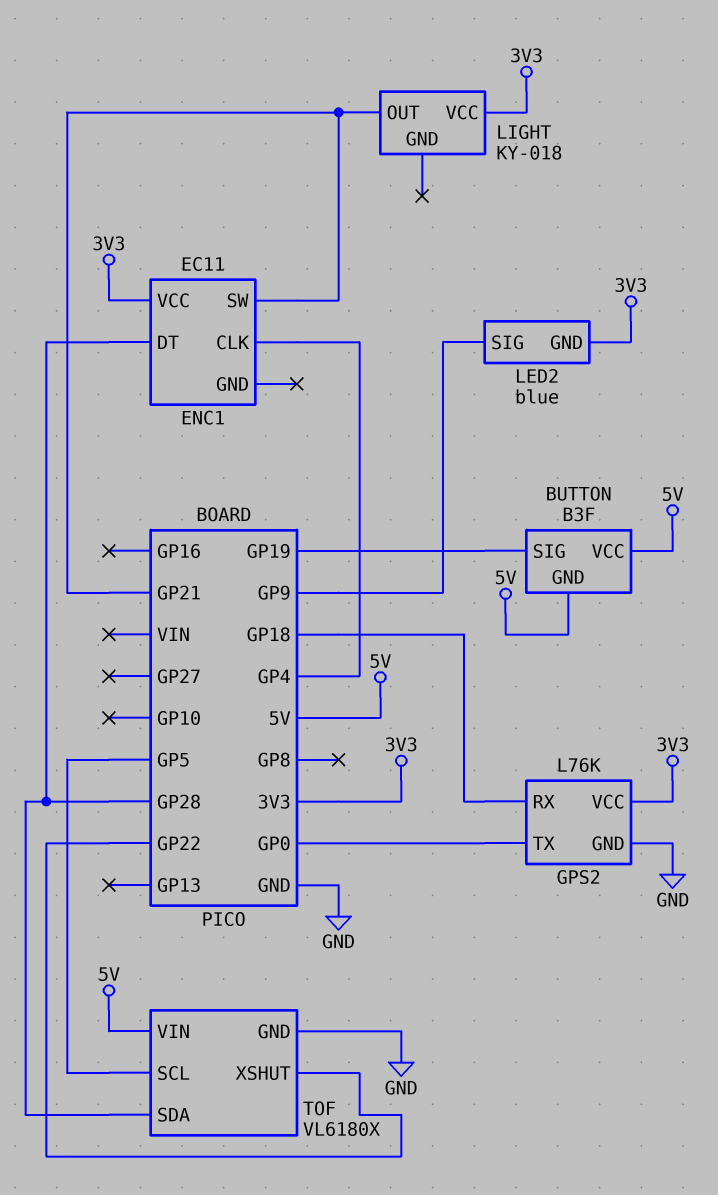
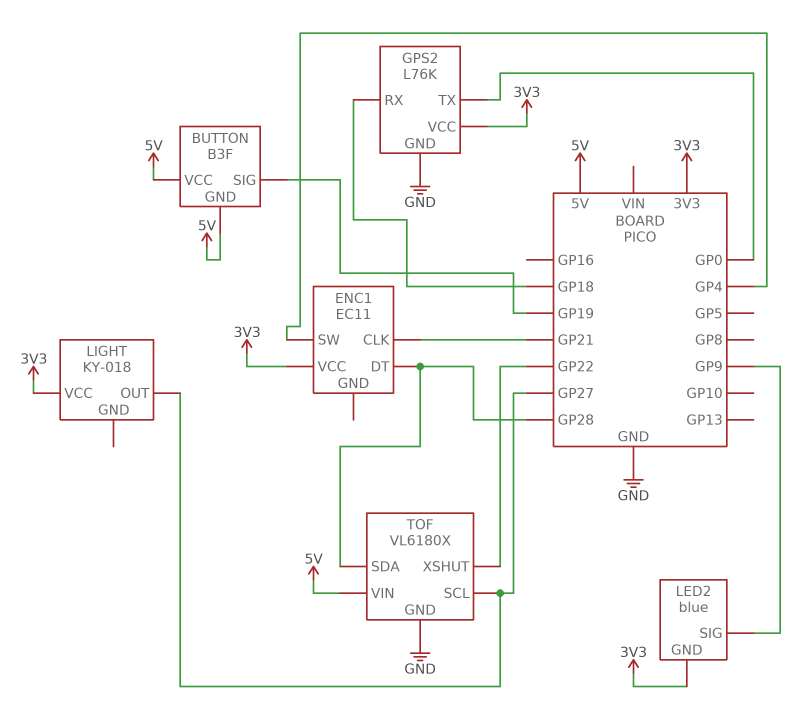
ENC1 pin CLK: GP4 -> GP21
ENC1 pin SW: GP21 -> GP4
LIGHT pin OUT: GP21 -> GP27
TOF pin SCL: GP5 -> GP27

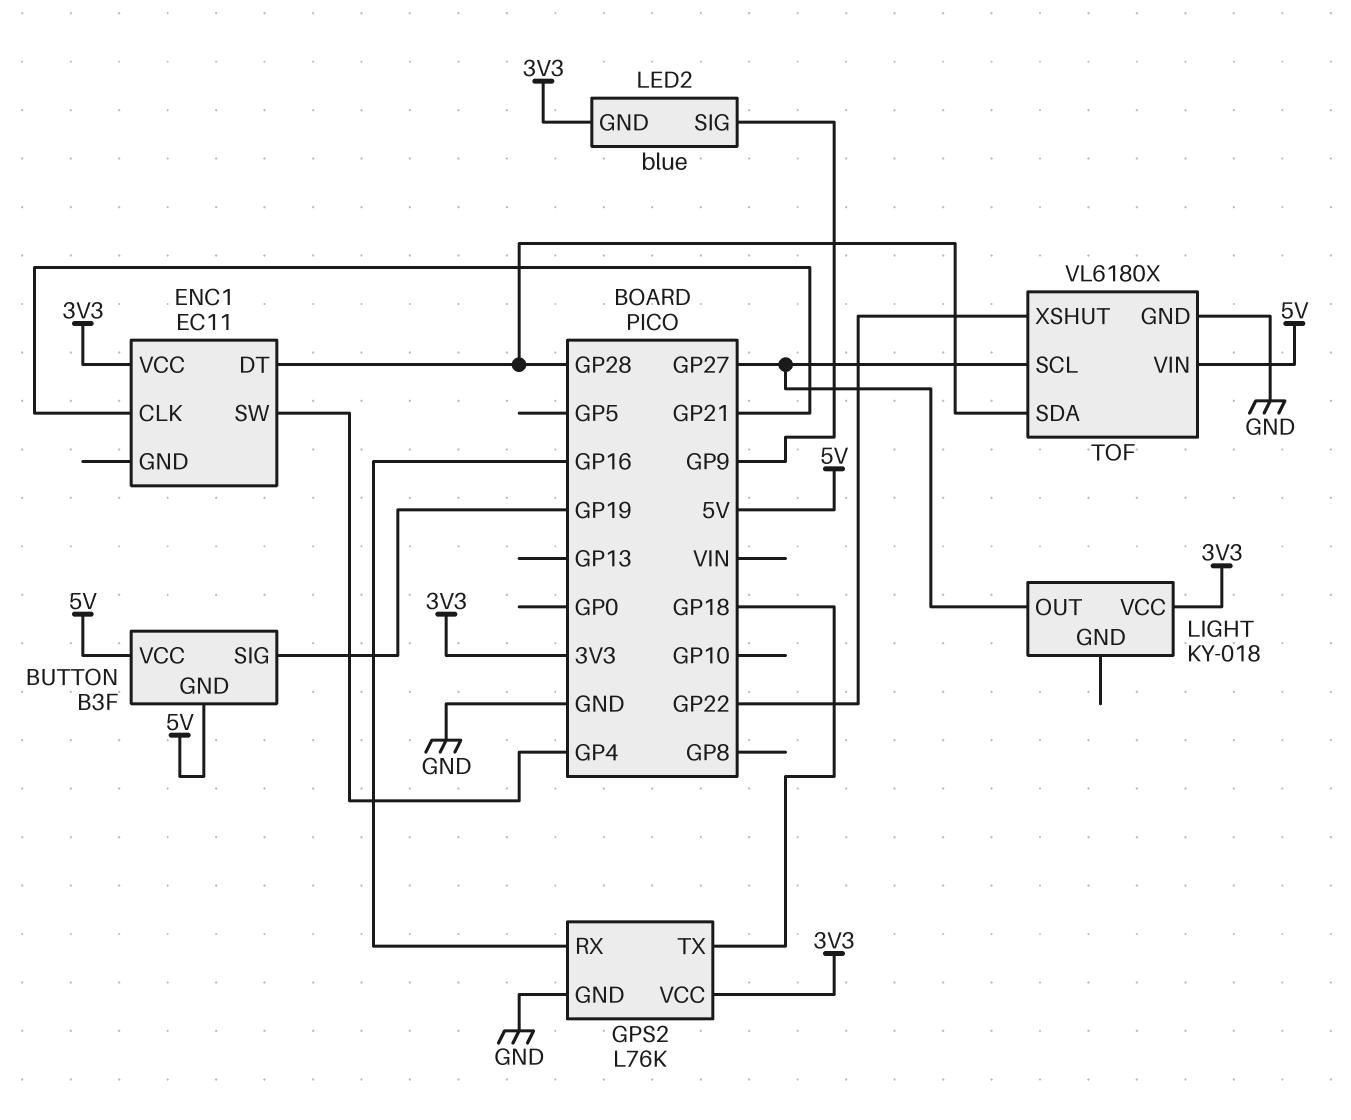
GPS2 pin RX: GP18 -> GP16
GPS2 pin TX: GP0 -> GP18

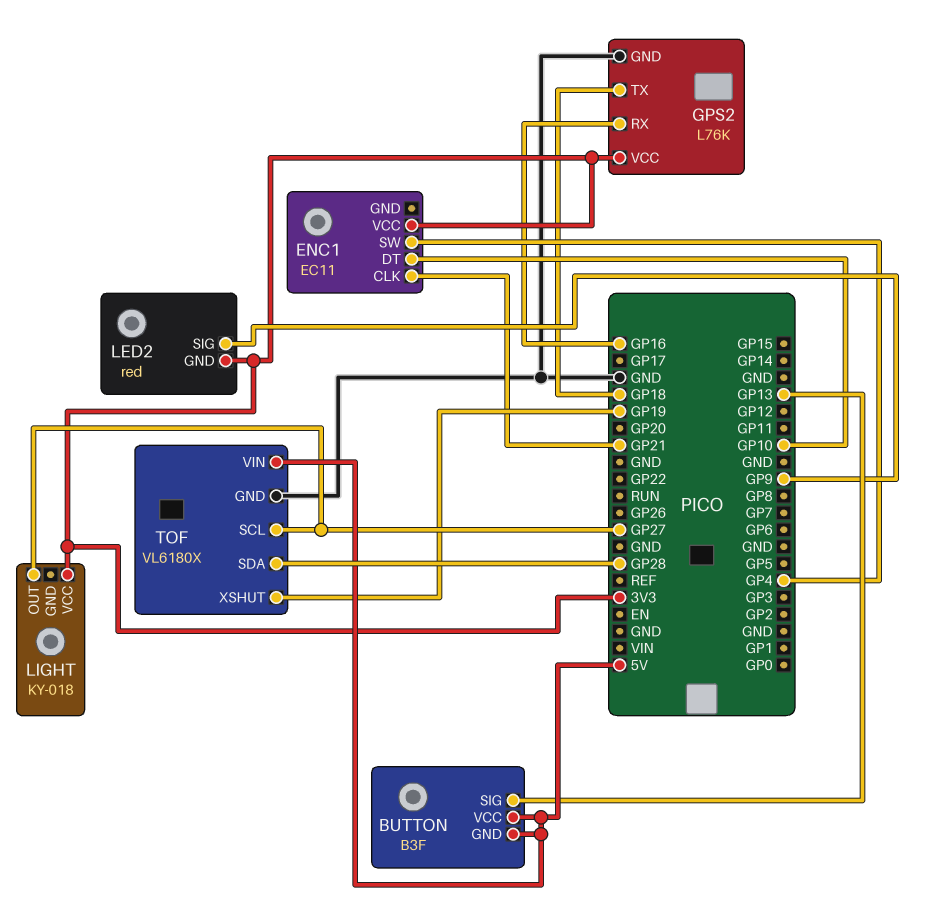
BUTTON pin SIG: GP19 -> GP13
ENC1 pin DT: GP28 -> GP10
LED2: blue -> red
TOF pin XSHUT: GP22 -> GP19

